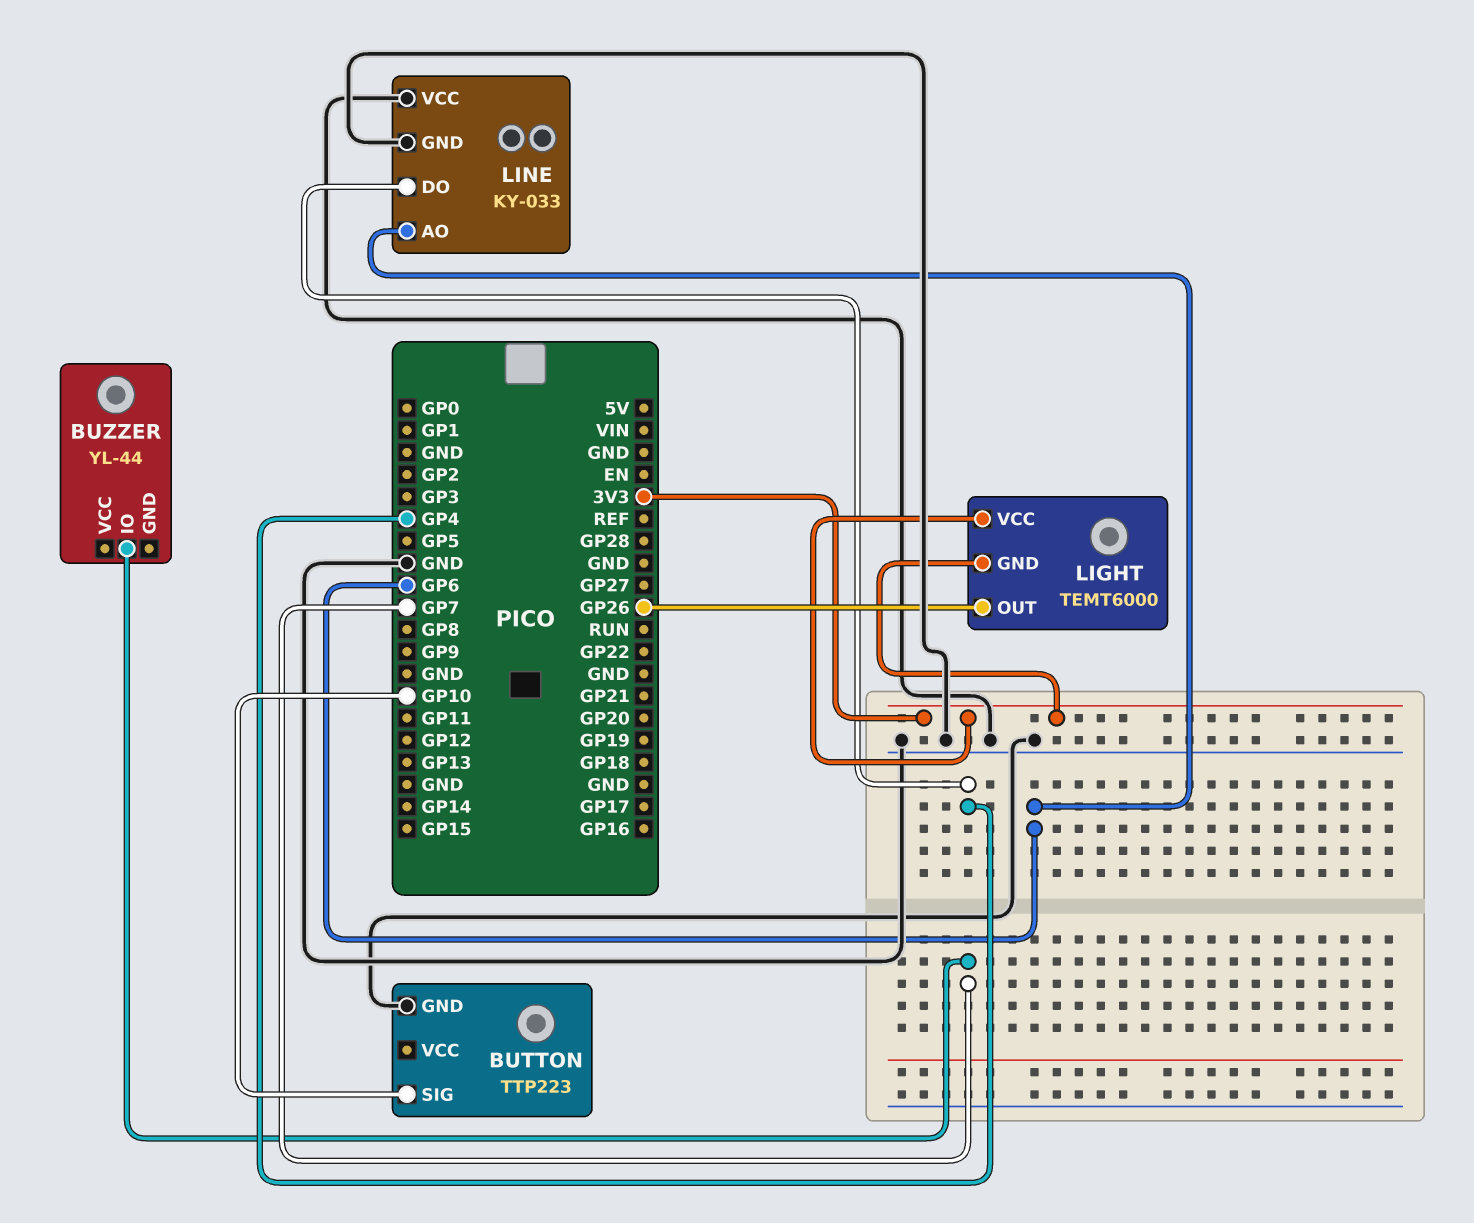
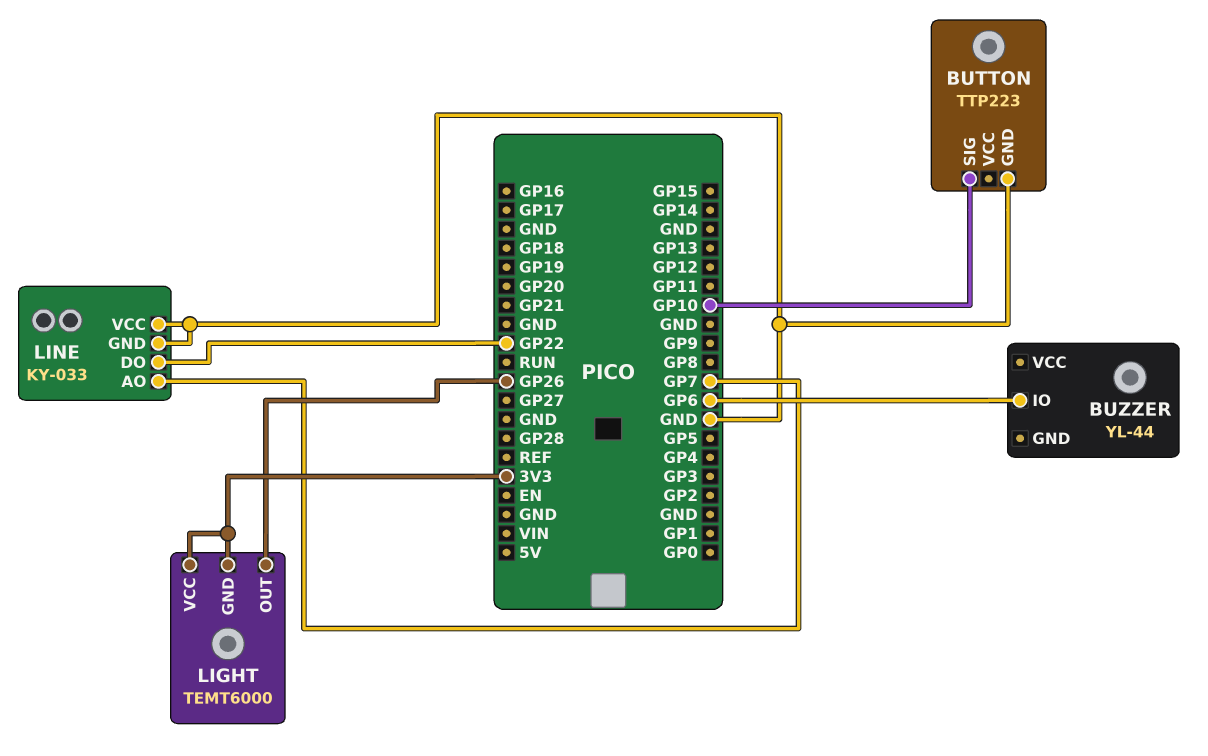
BUZZER pin IO: GP7 -> GP6
LINE pin AO: GP6 -> GP7
LINE pin DO: GP4 -> GP22

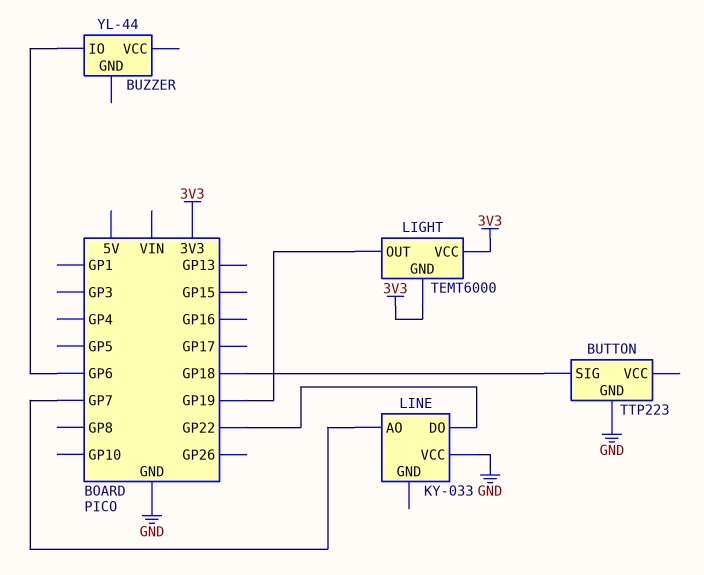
BUTTON pin SIG: GP10 -> GP18
LIGHT pin OUT: GP26 -> GP19
LINE pin GND: GND -> none

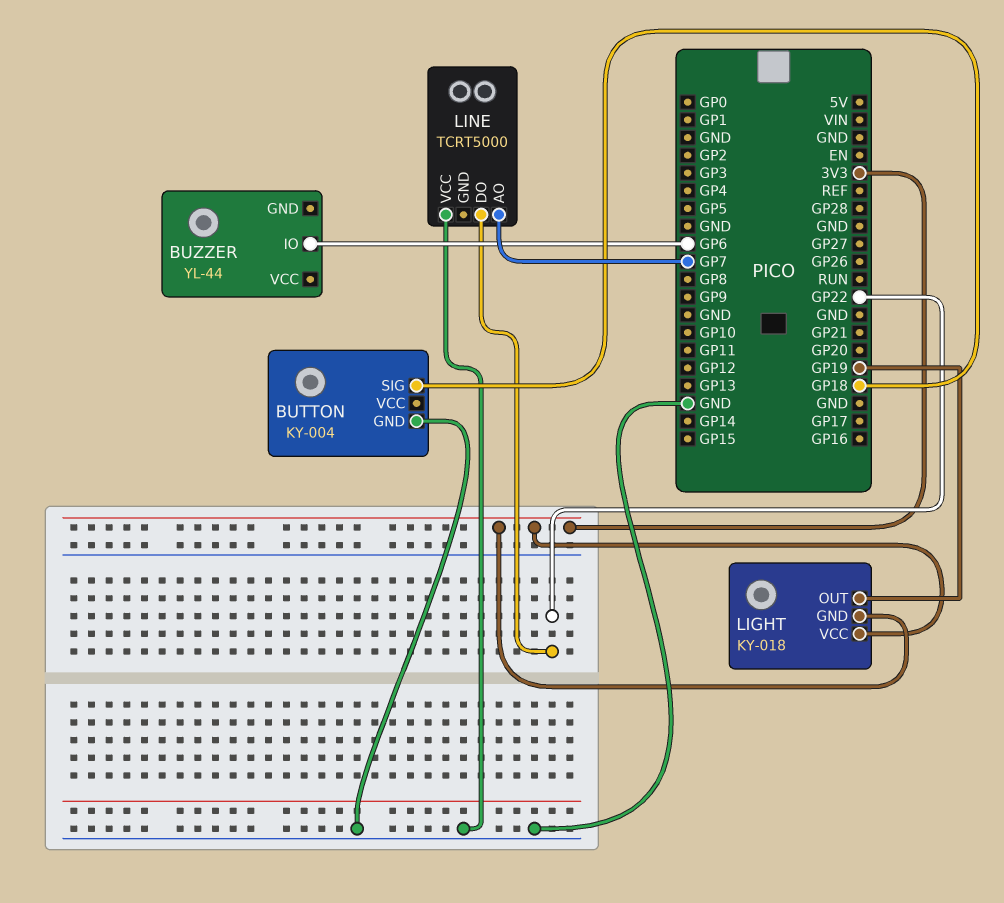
BUTTON: TTP223 -> KY-004
LIGHT: TEMT6000 -> KY-018
LINE: KY-033 -> TCRT5000

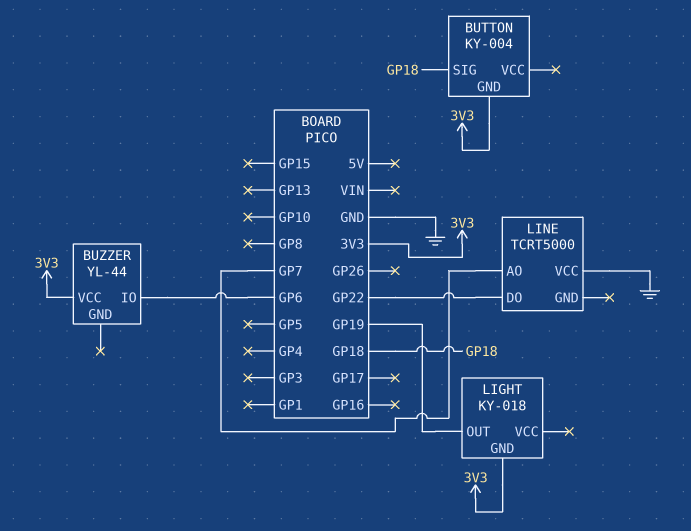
BUTTON pin GND: GND -> 3V3
BUZZER pin VCC: none -> 3V3
LIGHT pin VCC: 3V3 -> none

